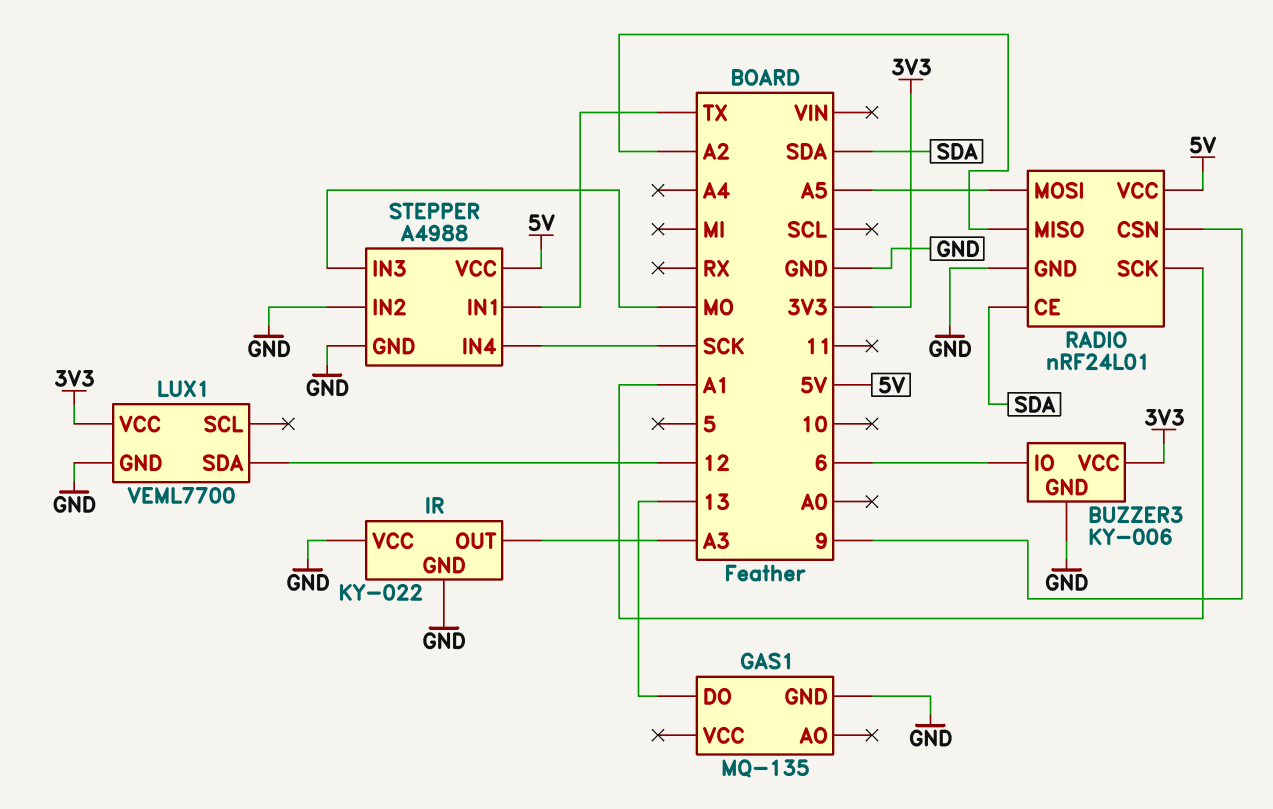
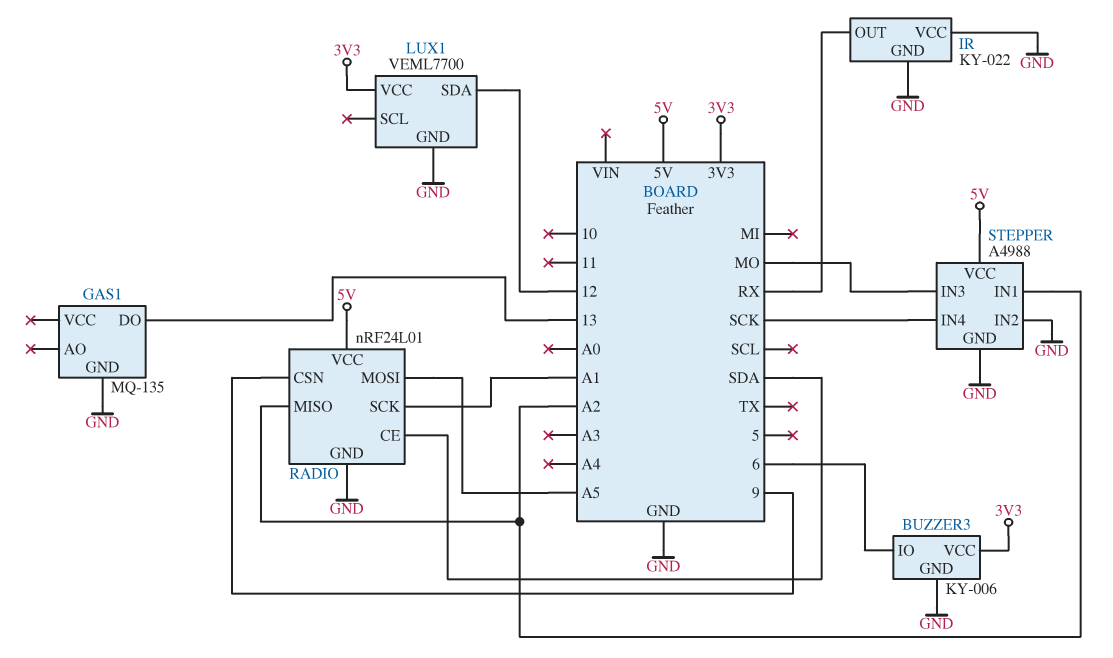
IR pin OUT: A3 -> RX
STEPPER pin IN1: TX -> A2

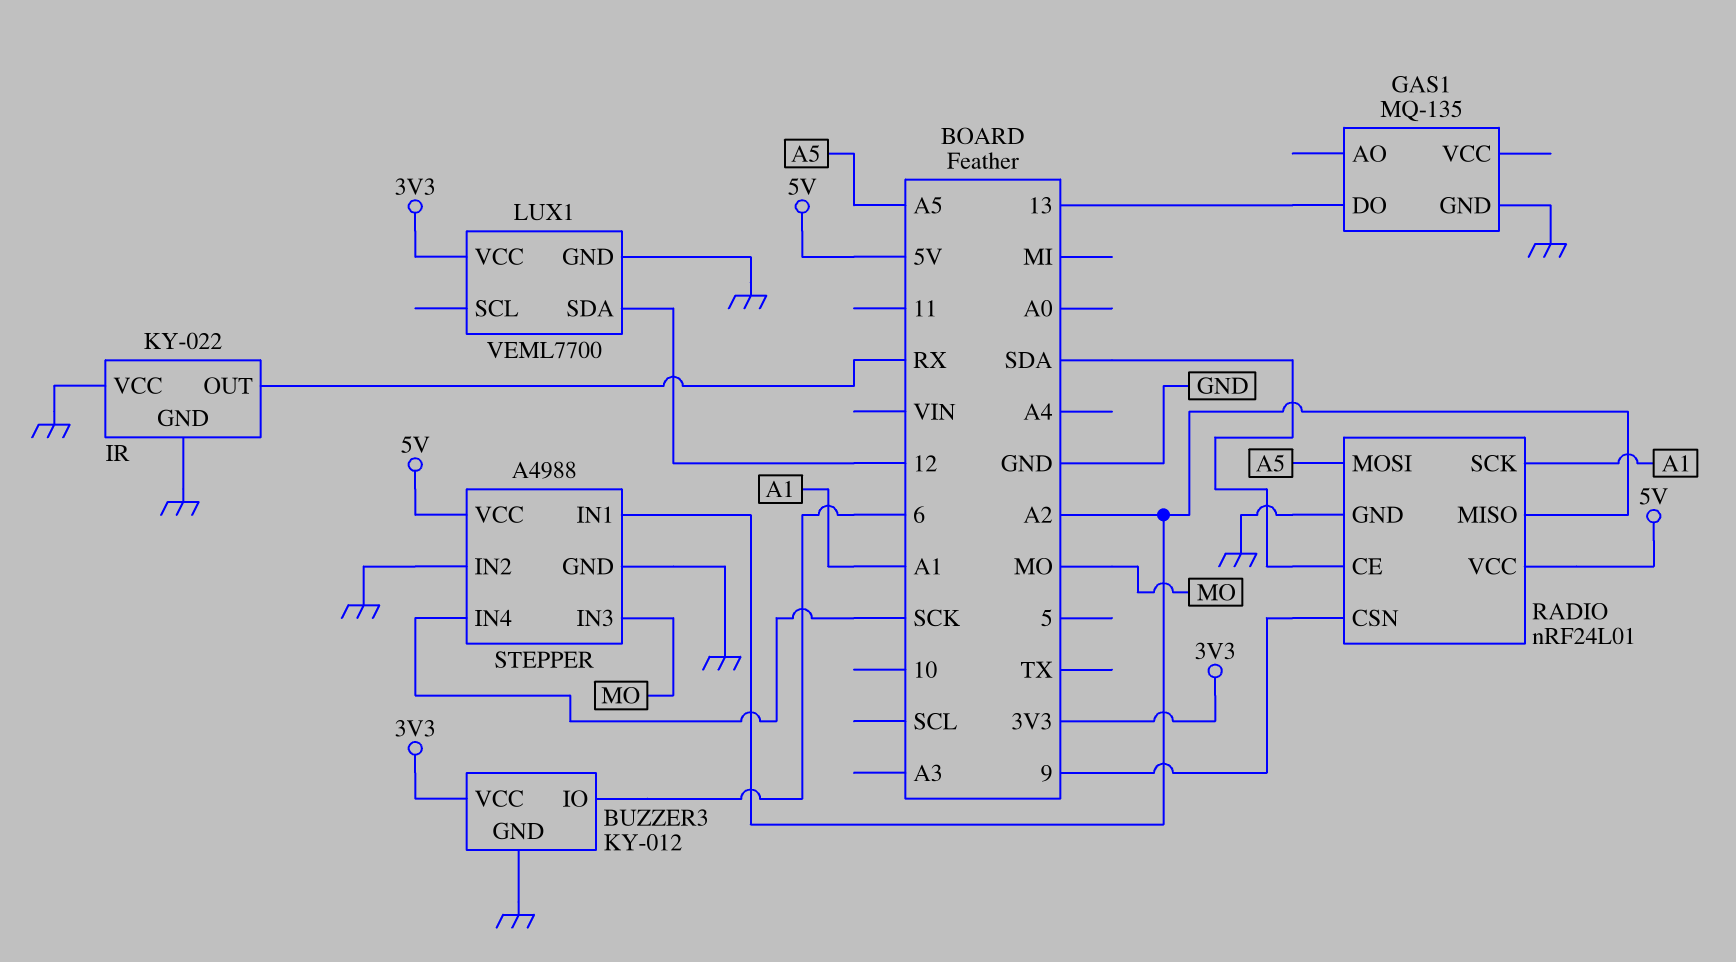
BUZZER3: KY-006 -> KY-012

